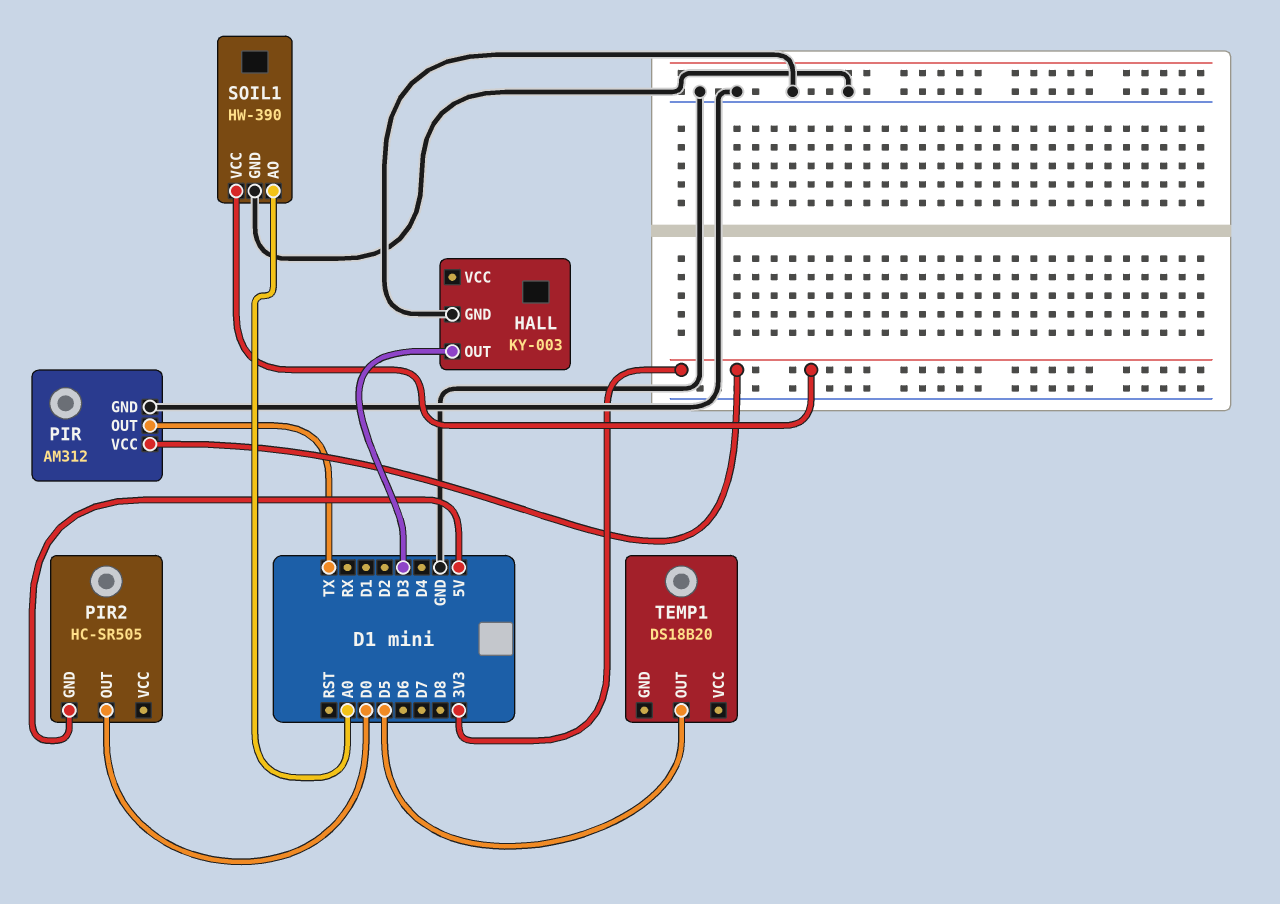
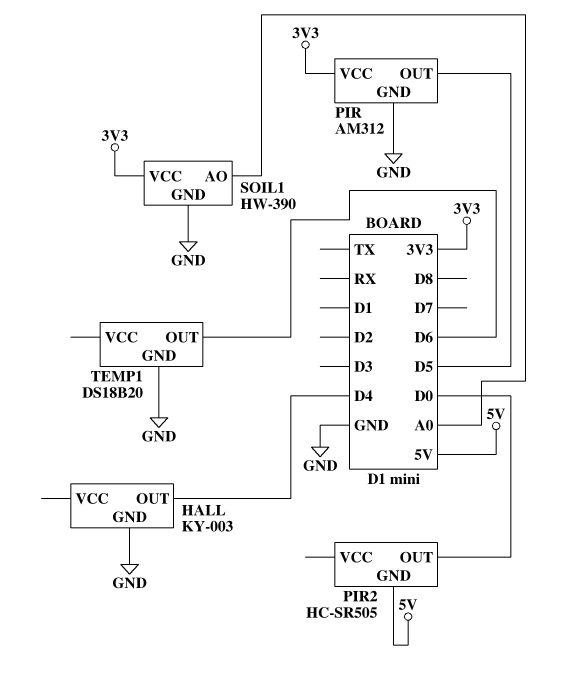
HALL pin OUT: D3 -> D4
PIR pin OUT: TX -> D5
TEMP1 pin GND: none -> GND
TEMP1 pin OUT: D5 -> D6

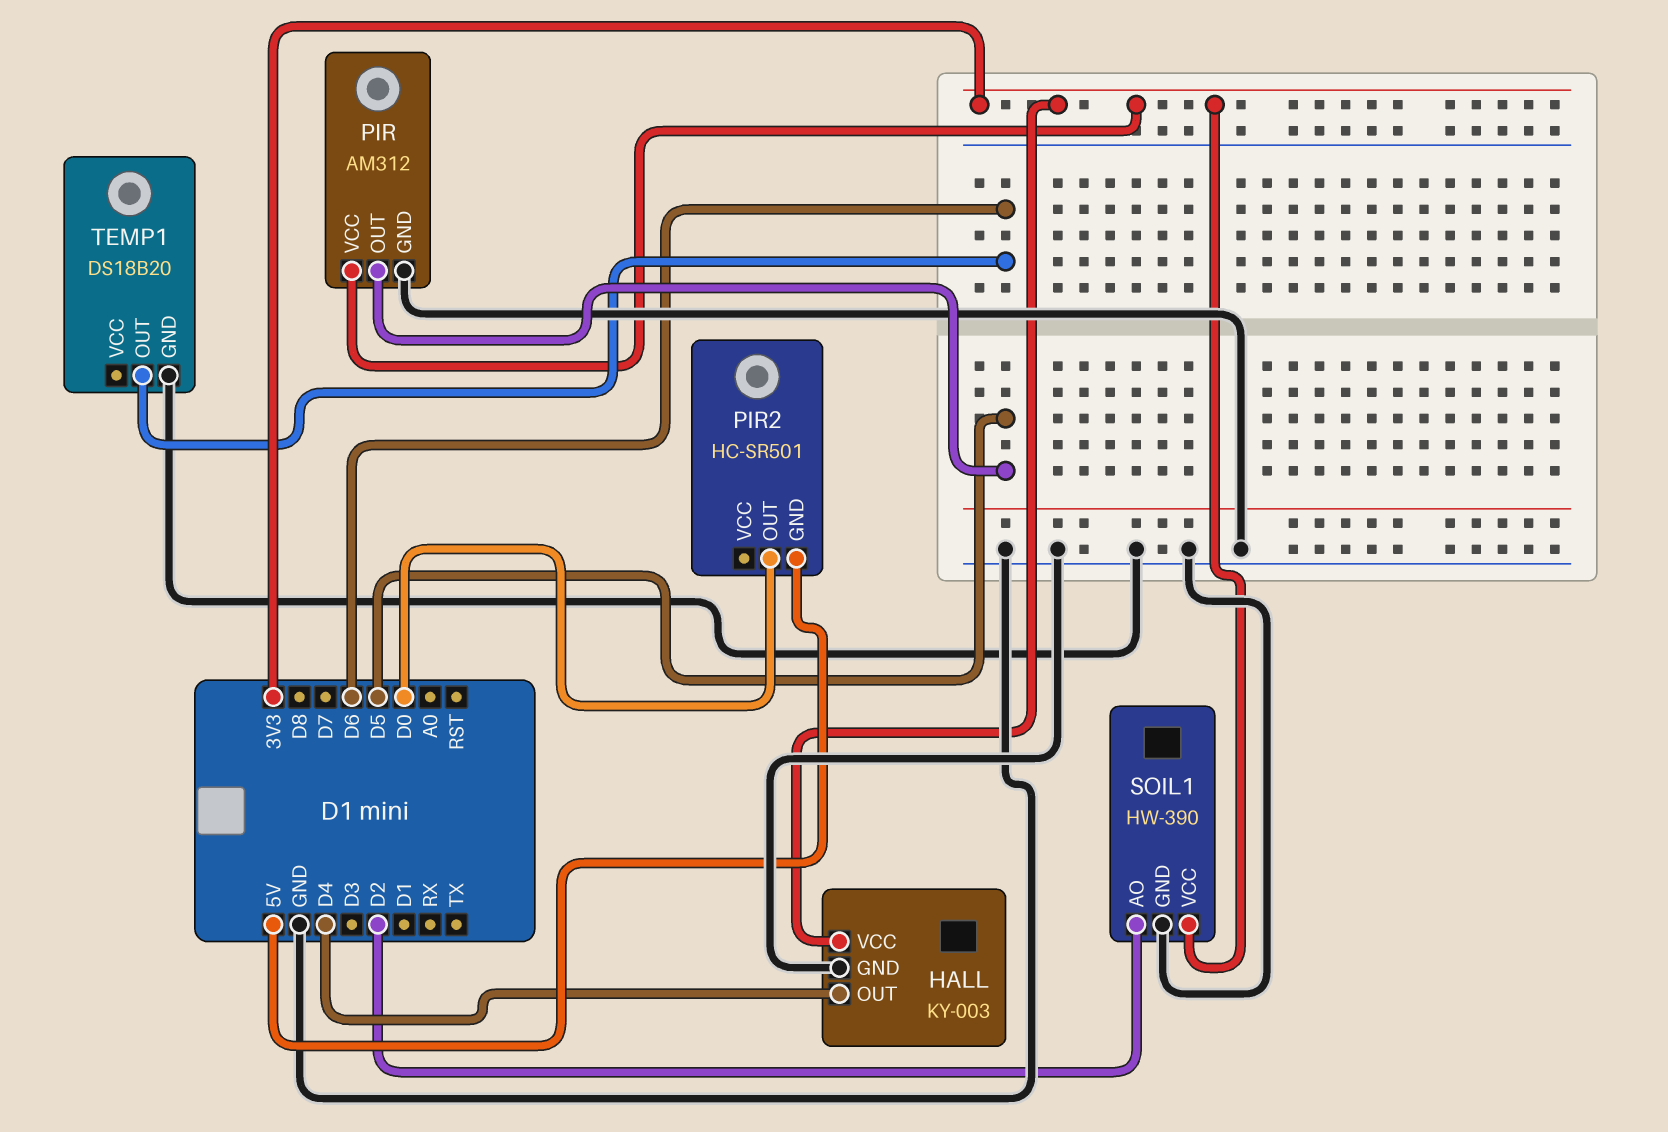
HALL pin VCC: none -> 3V3
PIR2: HC-SR505 -> HC-SR501
SOIL1 pin AO: A0 -> D2

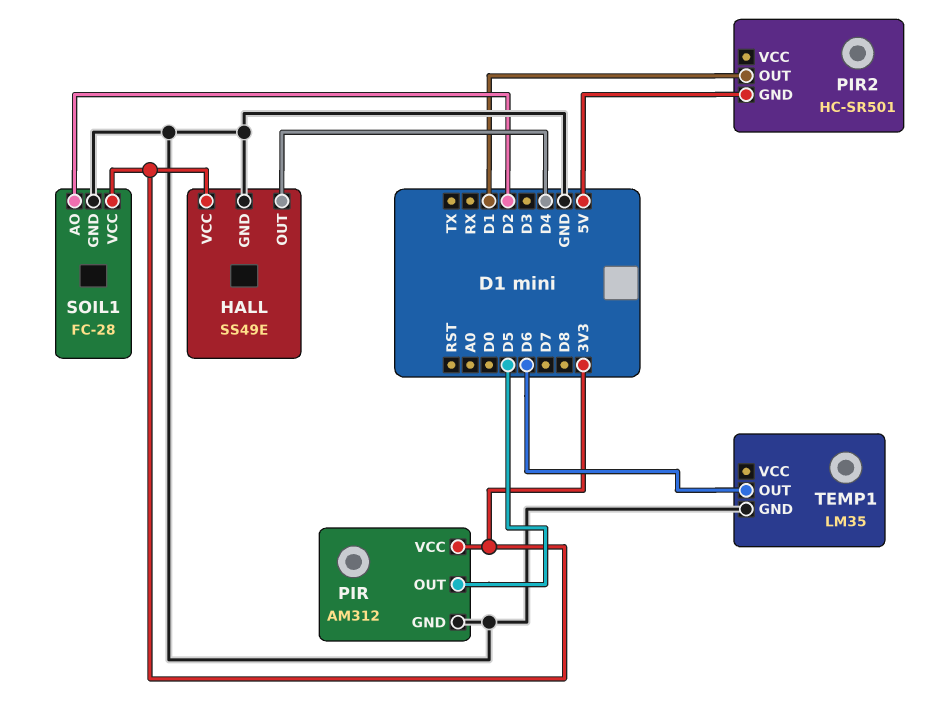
HALL: KY-003 -> SS49E
PIR2 pin OUT: D0 -> D1
SOIL1: HW-390 -> FC-28
TEMP1: DS18B20 -> LM35

